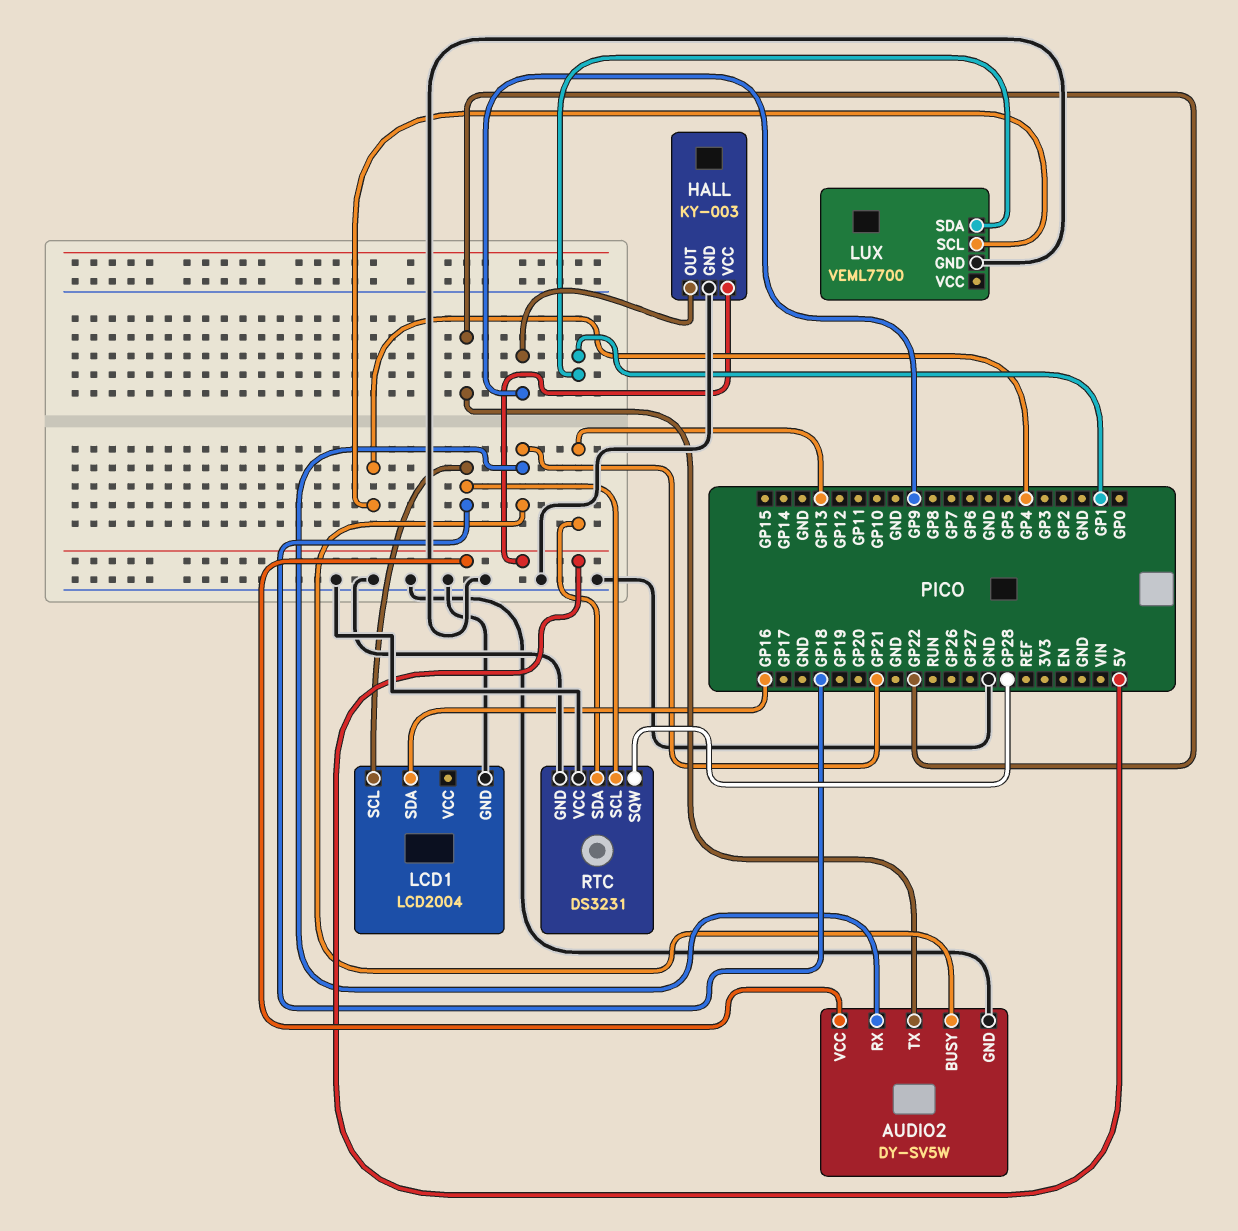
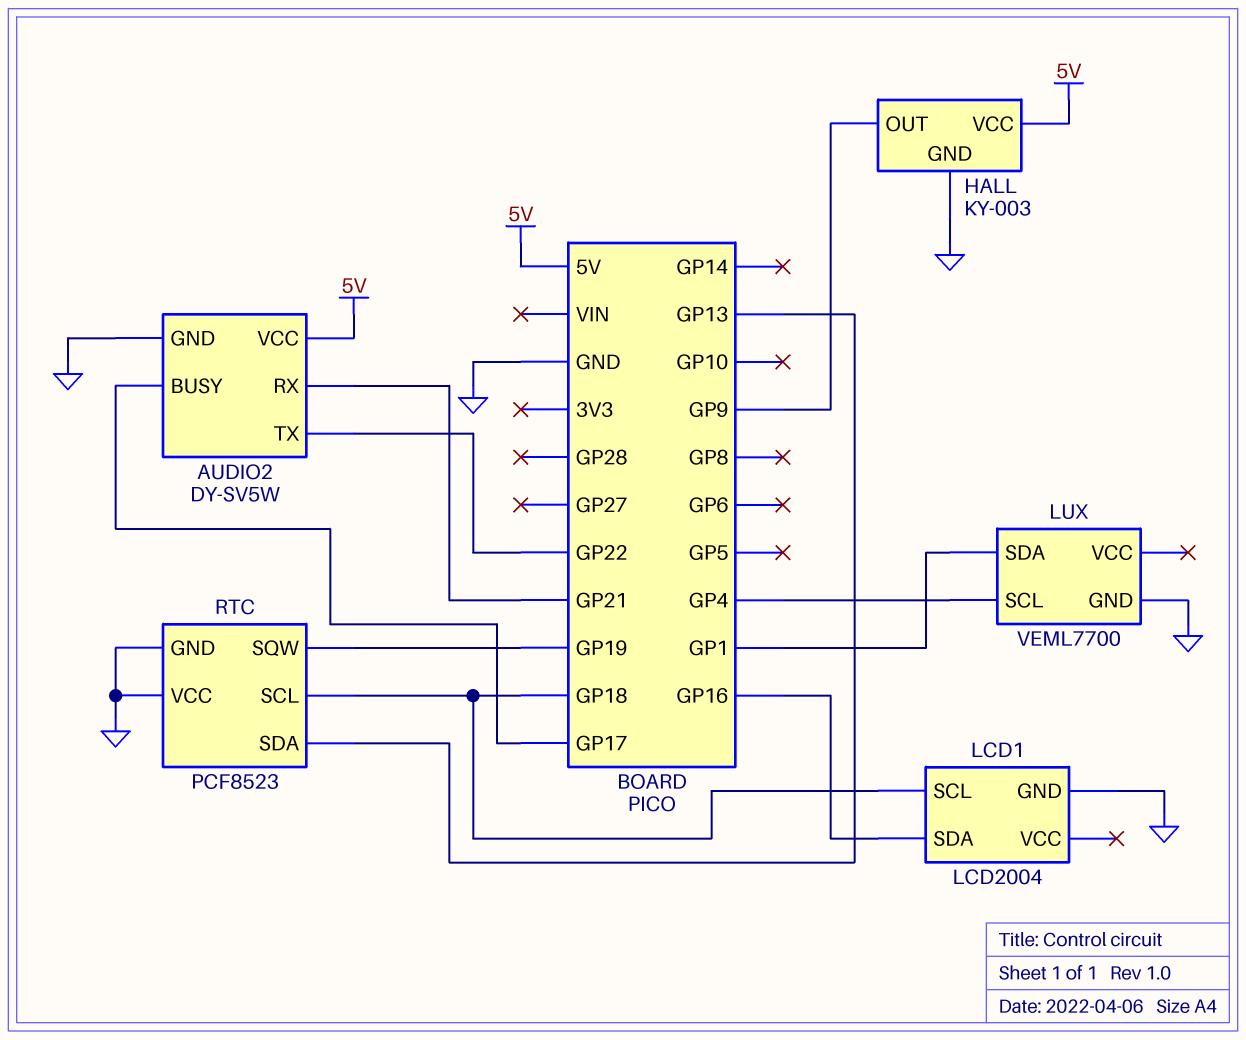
AUDIO2 pin BUSY: GP21 -> GP17
RTC: DS3231 -> PCF8523
RTC pin SQW: GP28 -> GP19

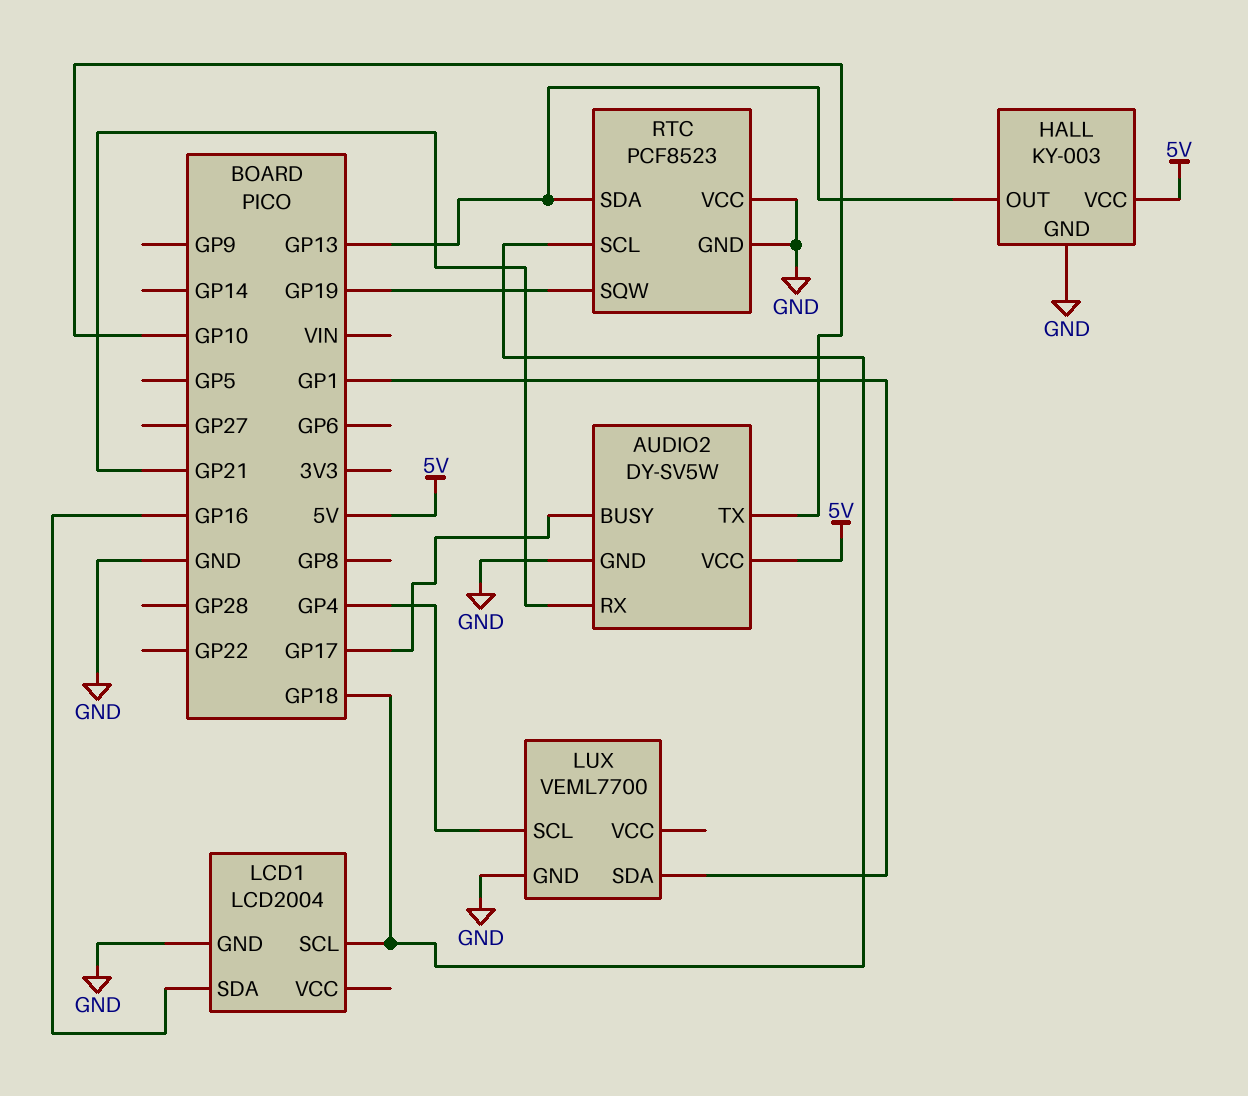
AUDIO2 pin TX: GP22 -> GP10
HALL pin OUT: GP9 -> GP13

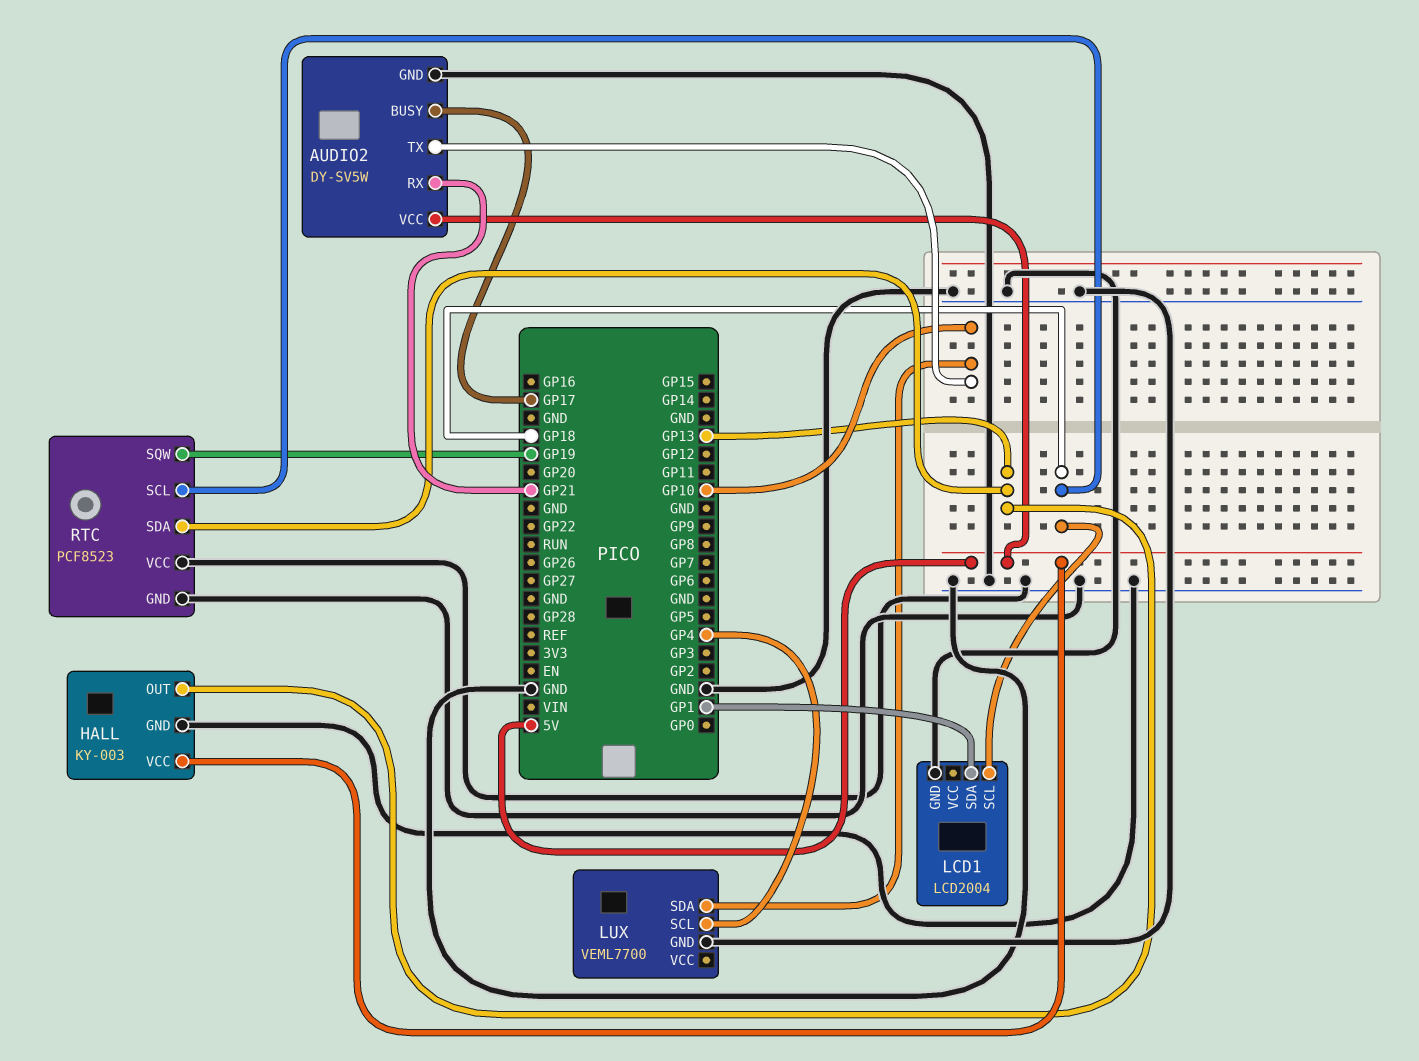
LCD1 pin SDA: GP16 -> GP1
LUX pin SDA: GP1 -> GP10

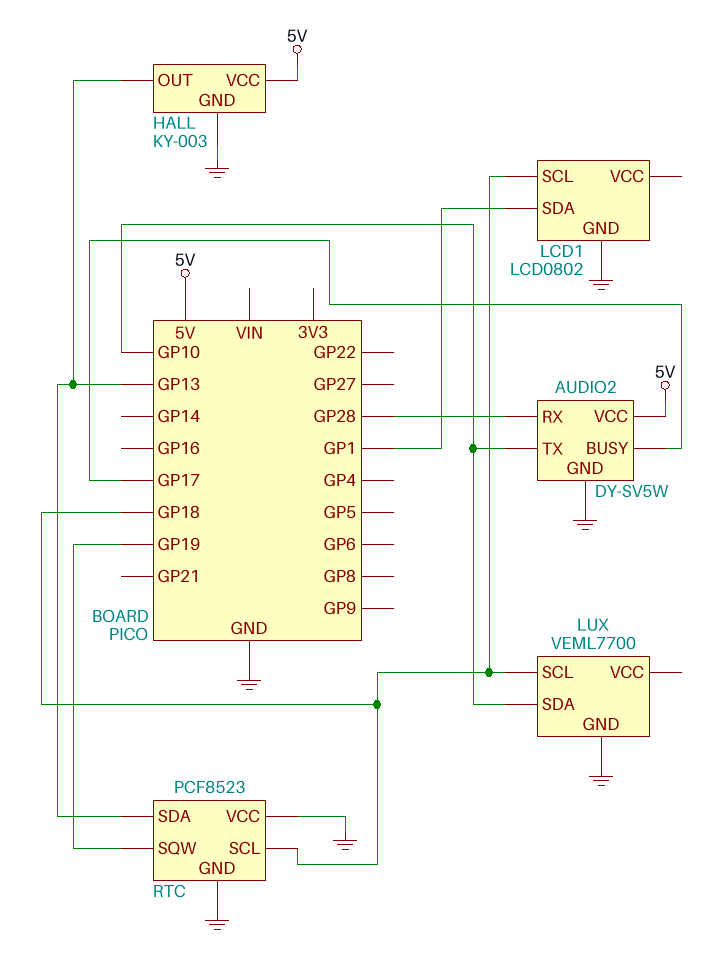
AUDIO2 pin RX: GP21 -> GP28
LCD1: LCD2004 -> LCD0802
LUX pin SCL: GP4 -> GP18

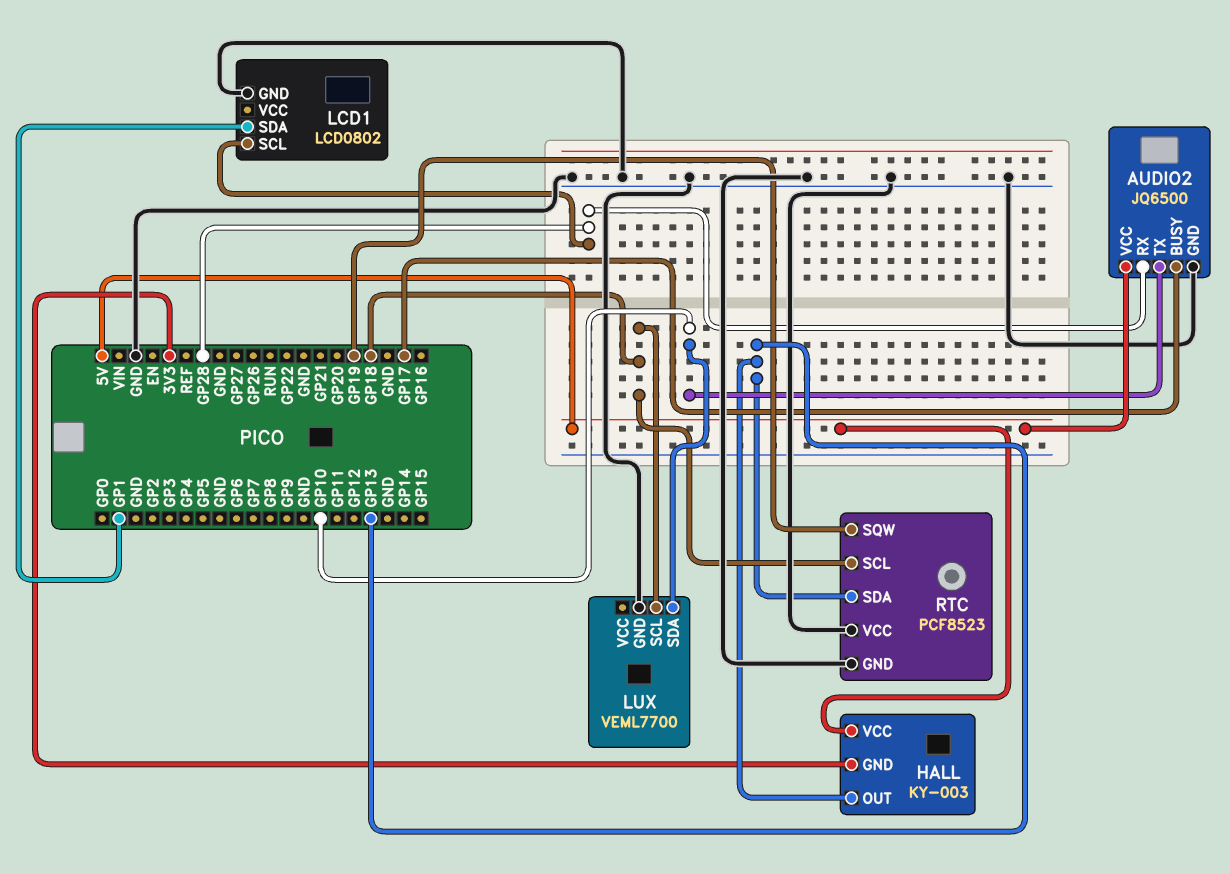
AUDIO2: DY-SV5W -> JQ6500
HALL pin GND: GND -> 3V3
LCD1 pin SCL: GP18 -> GP28

